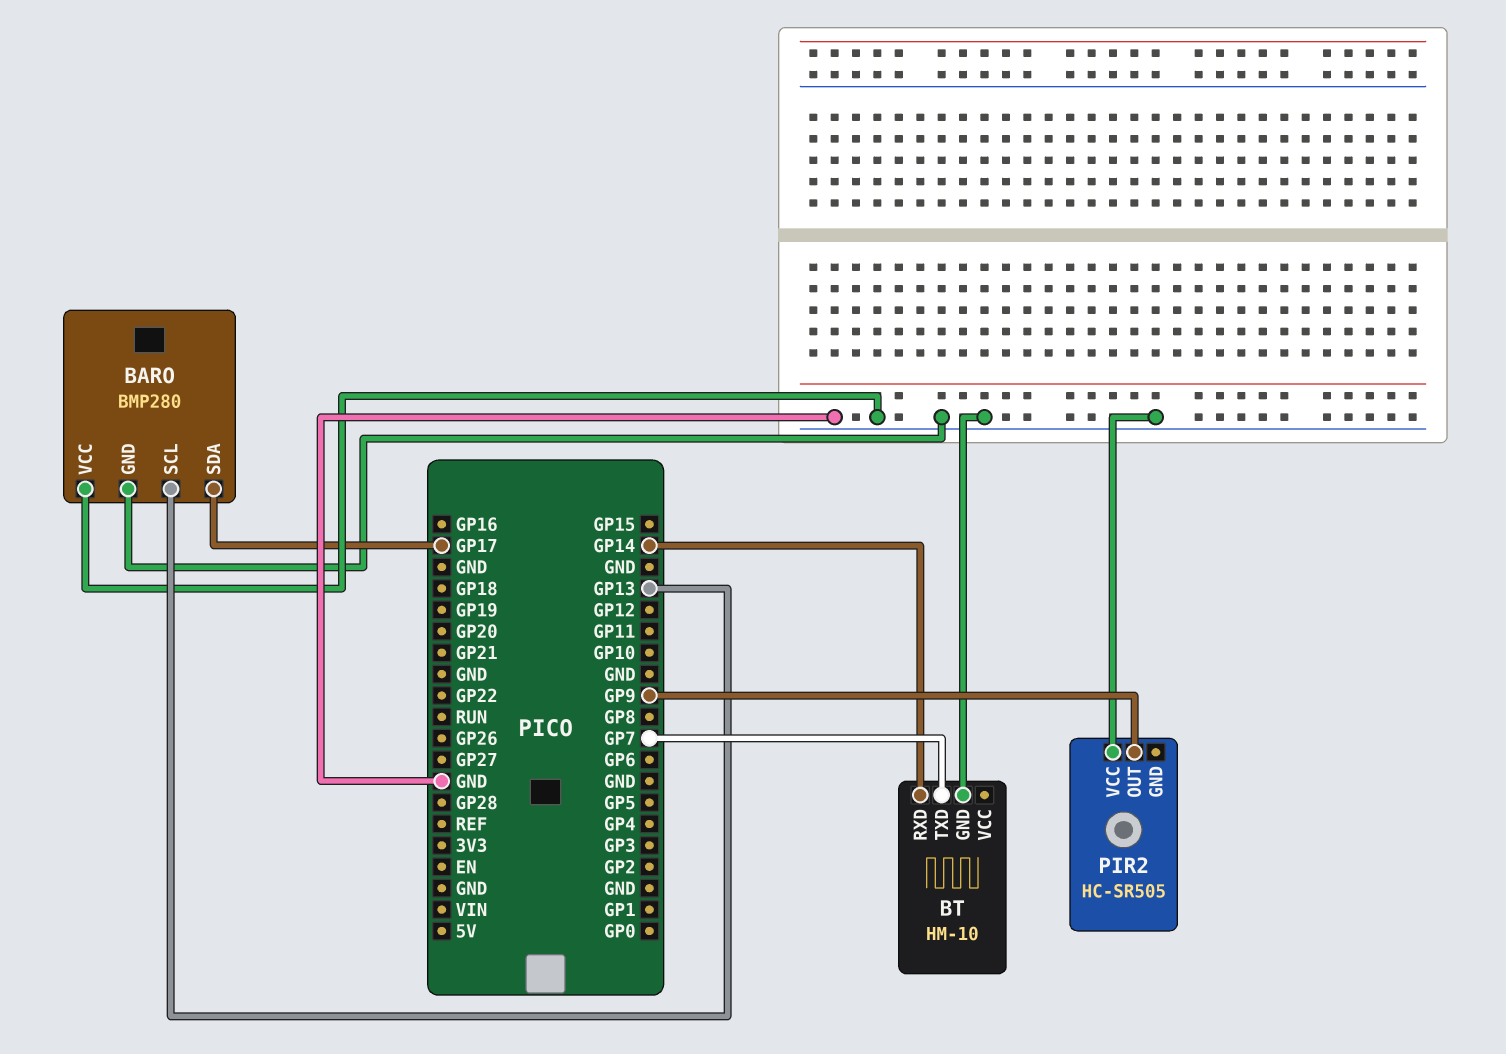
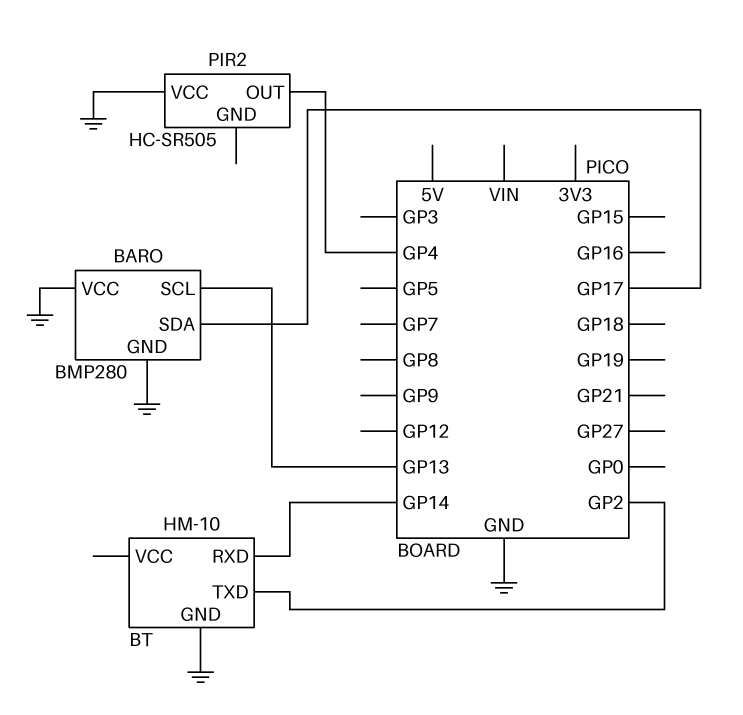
BT pin TXD: GP7 -> GP2
PIR2 pin OUT: GP9 -> GP4

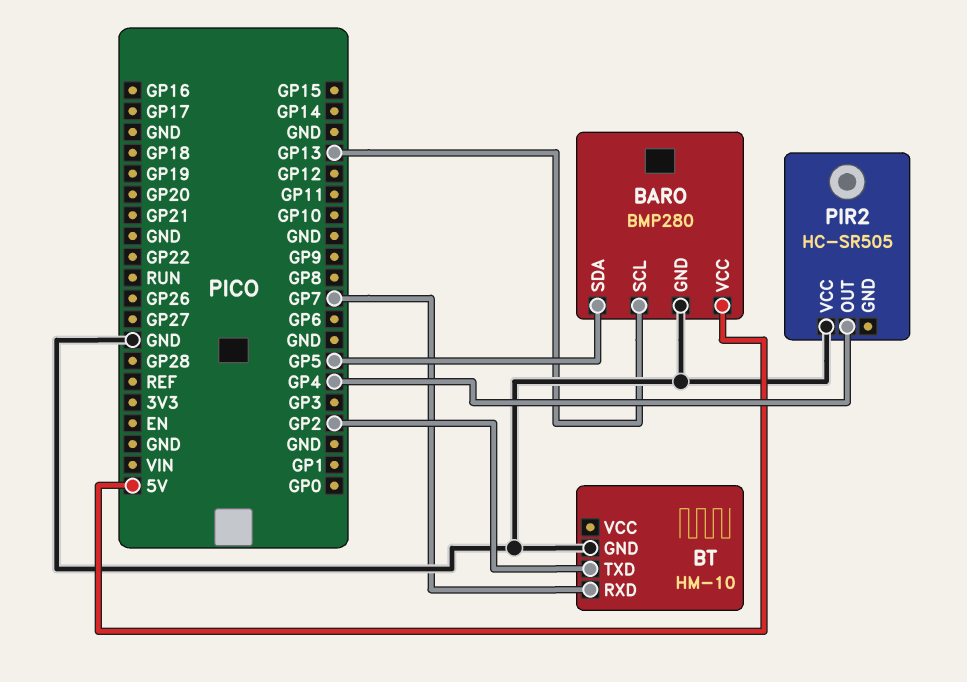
BARO pin SDA: GP17 -> GP5
BARO pin VCC: GND -> 5V
BT pin RXD: GP14 -> GP7

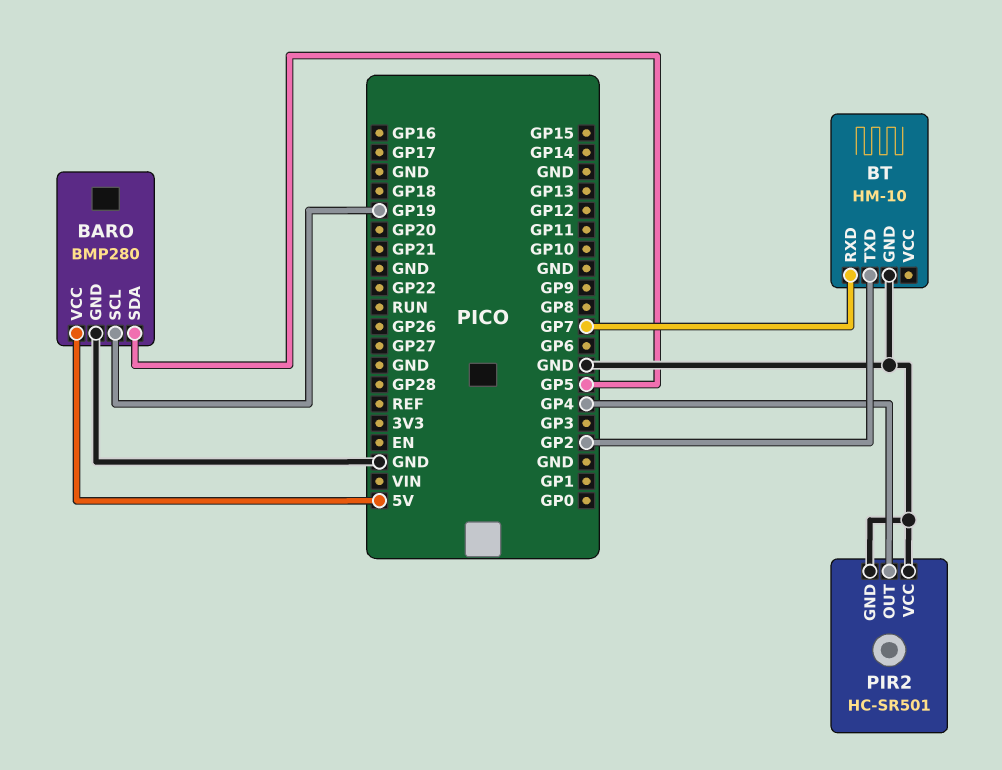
BARO pin SCL: GP13 -> GP19
PIR2: HC-SR505 -> HC-SR501
PIR2 pin GND: none -> GND

